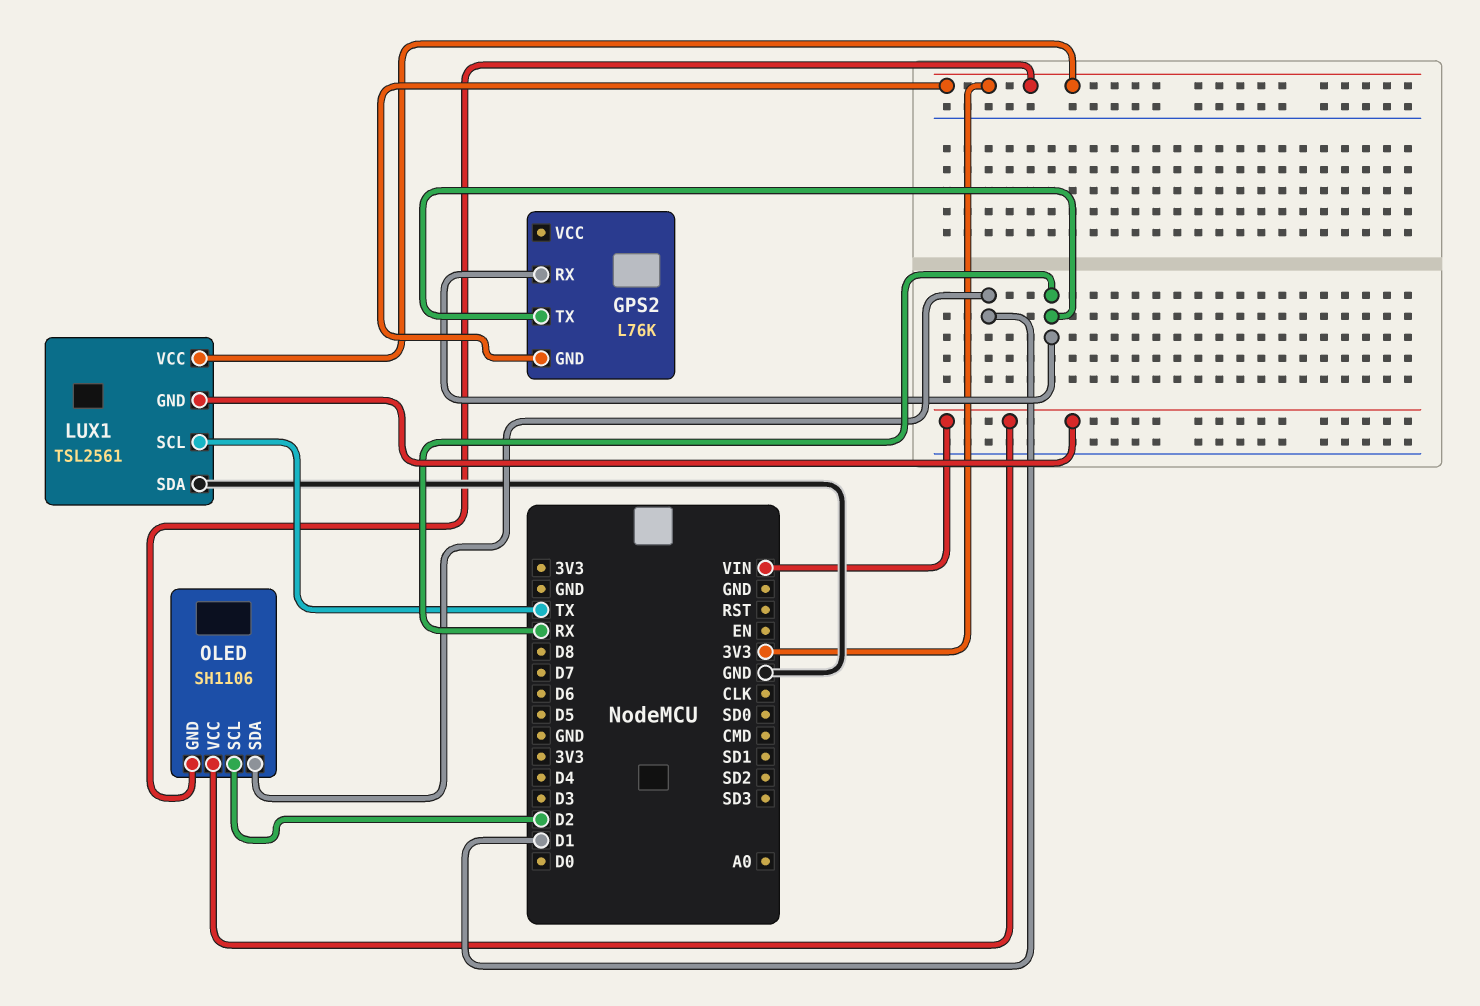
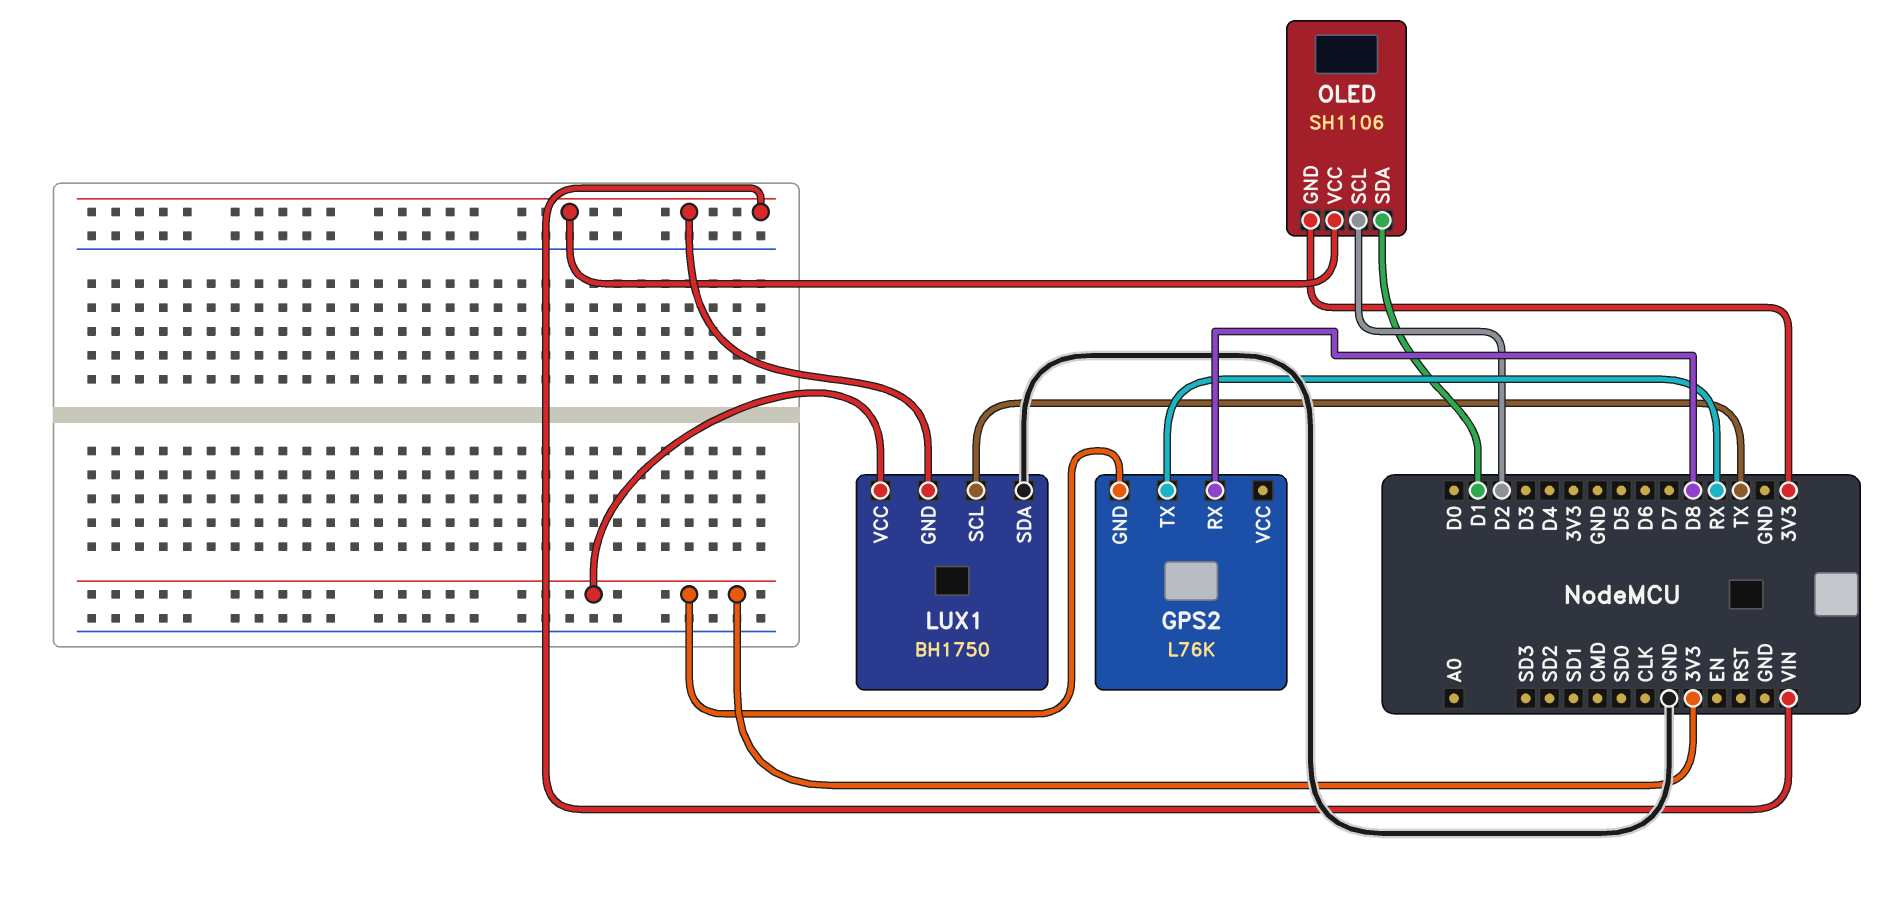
GPS2 pin RX: RX -> D8
LUX1: TSL2561 -> BH1750

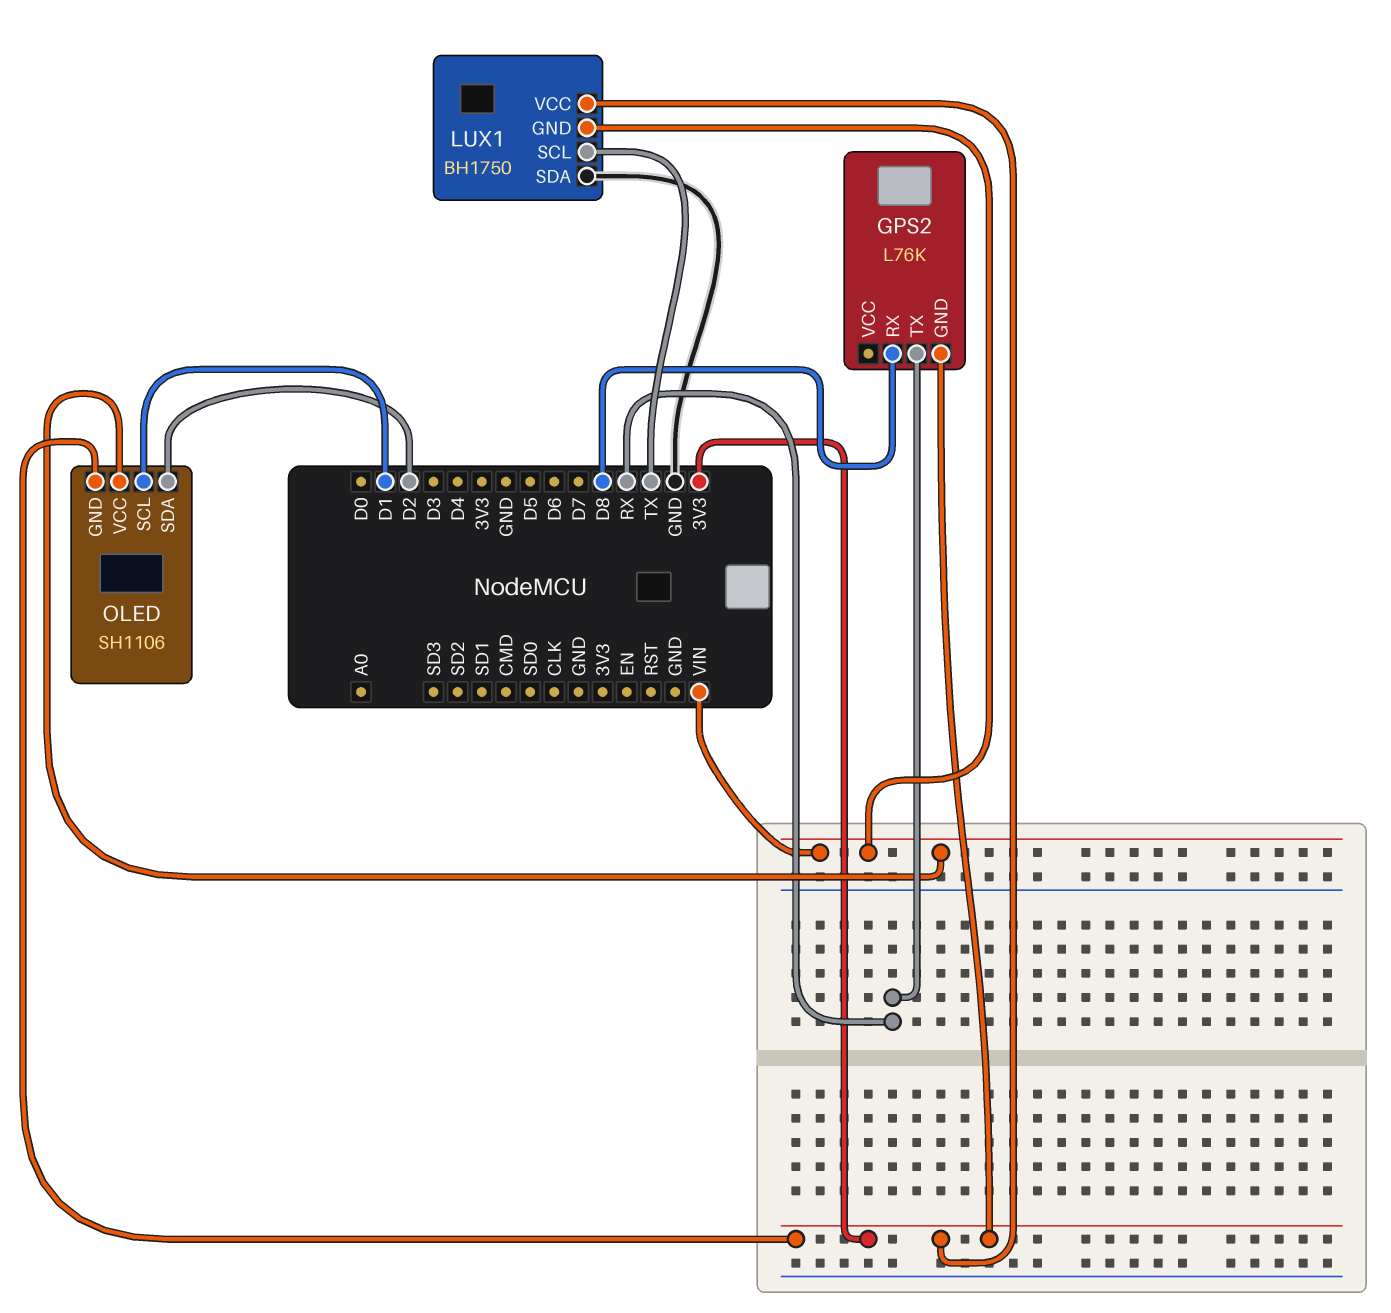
OLED pin SCL: D2 -> D1
OLED pin SDA: D1 -> D2

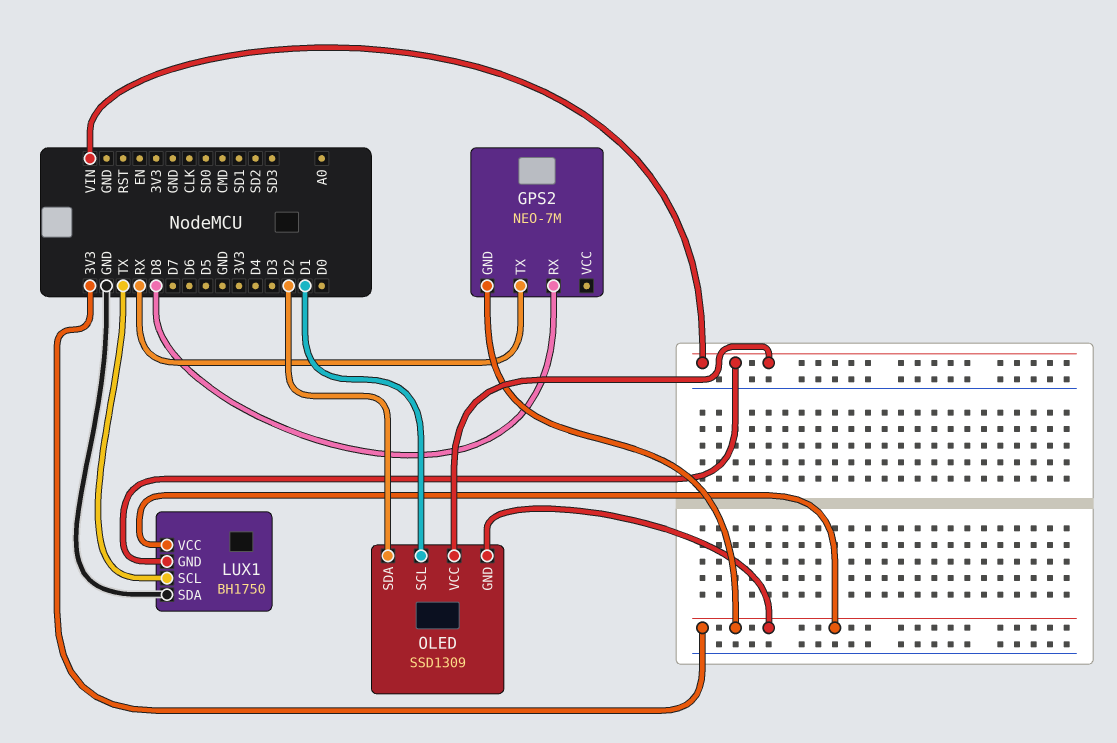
GPS2: L76K -> NEO-7M
OLED: SH1106 -> SSD1309

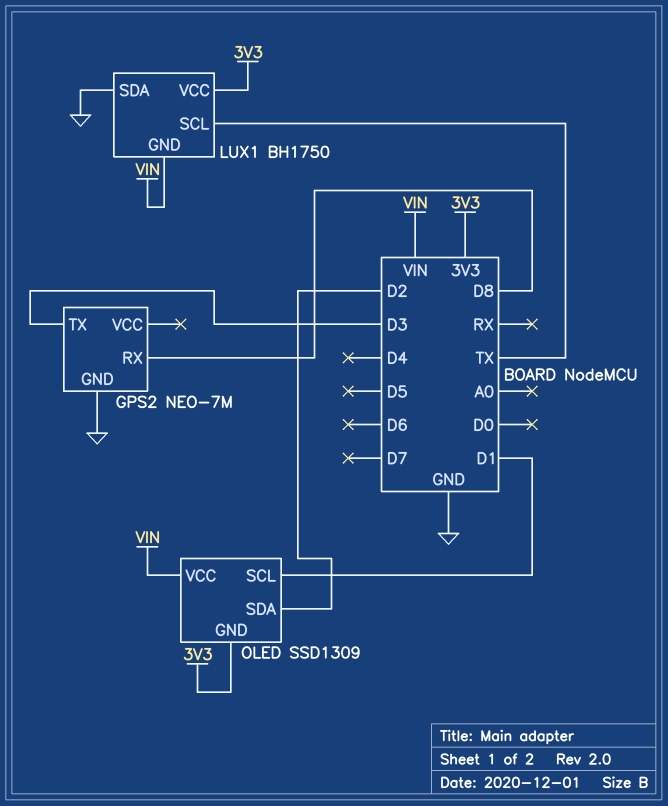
GPS2 pin GND: 3V3 -> GND
GPS2 pin TX: RX -> D3

